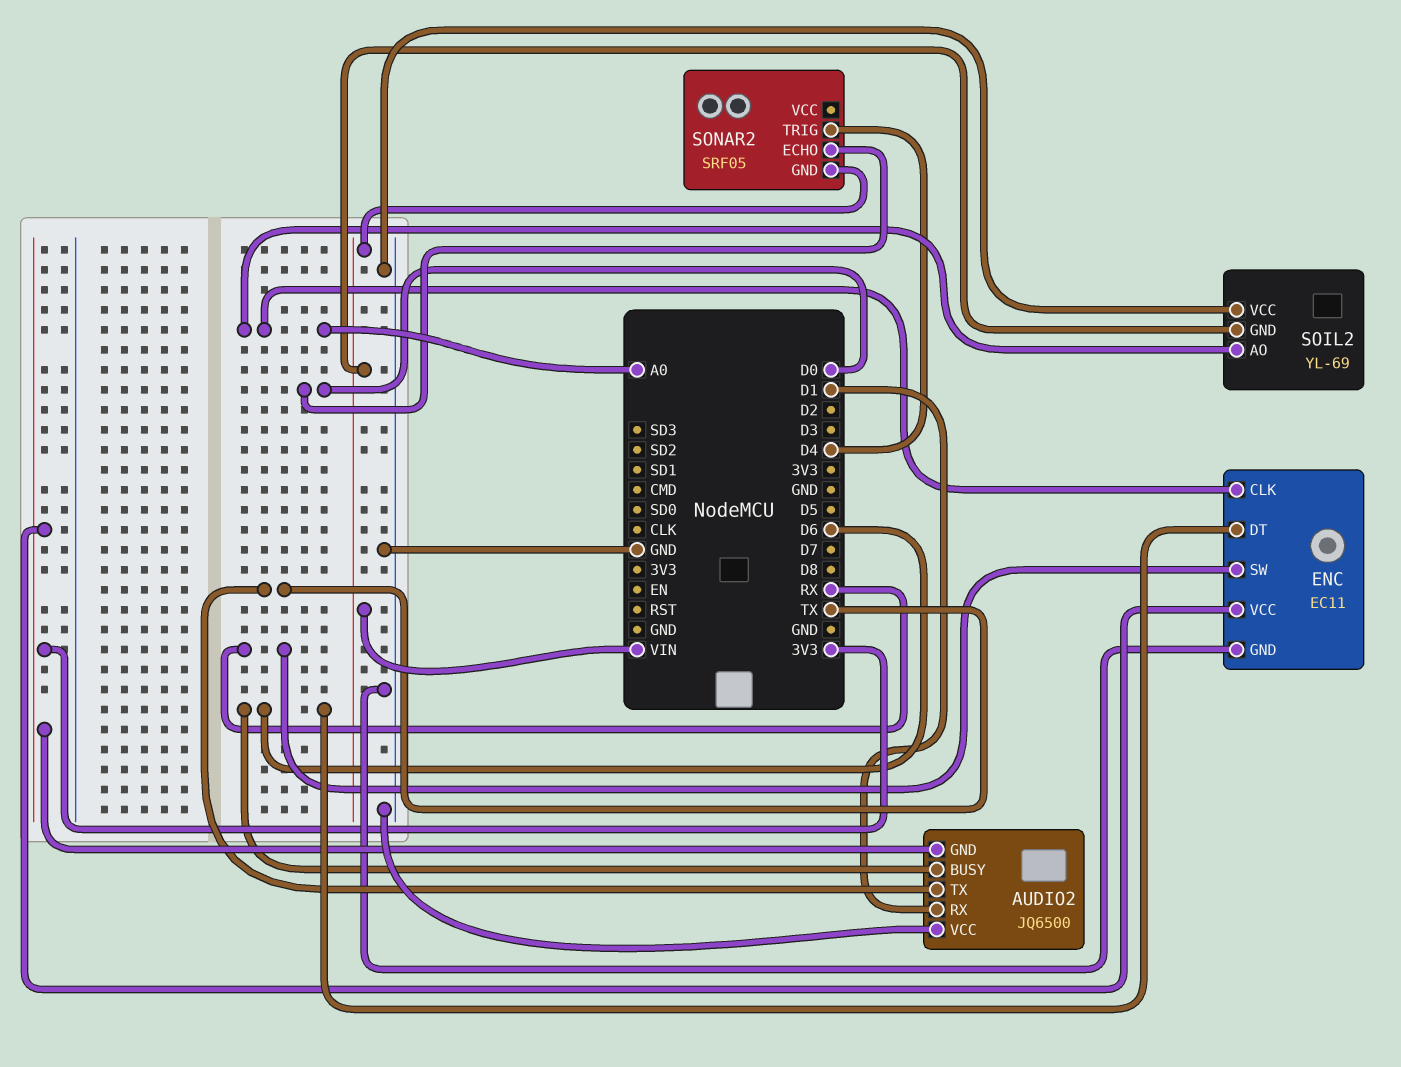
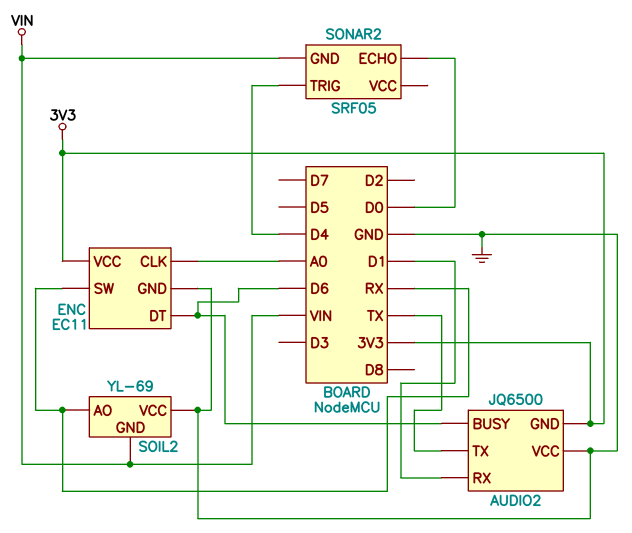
SOIL2 pin AO: A0 -> RX

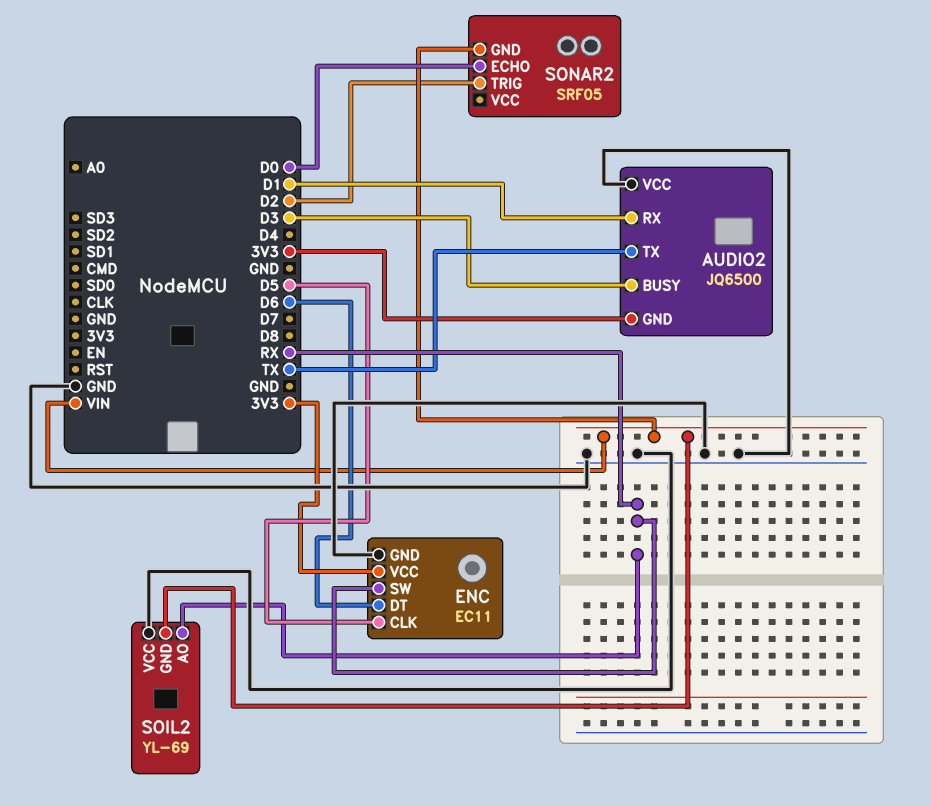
AUDIO2 pin BUSY: D6 -> D3
ENC pin CLK: A0 -> D5
SONAR2 pin TRIG: D4 -> D2

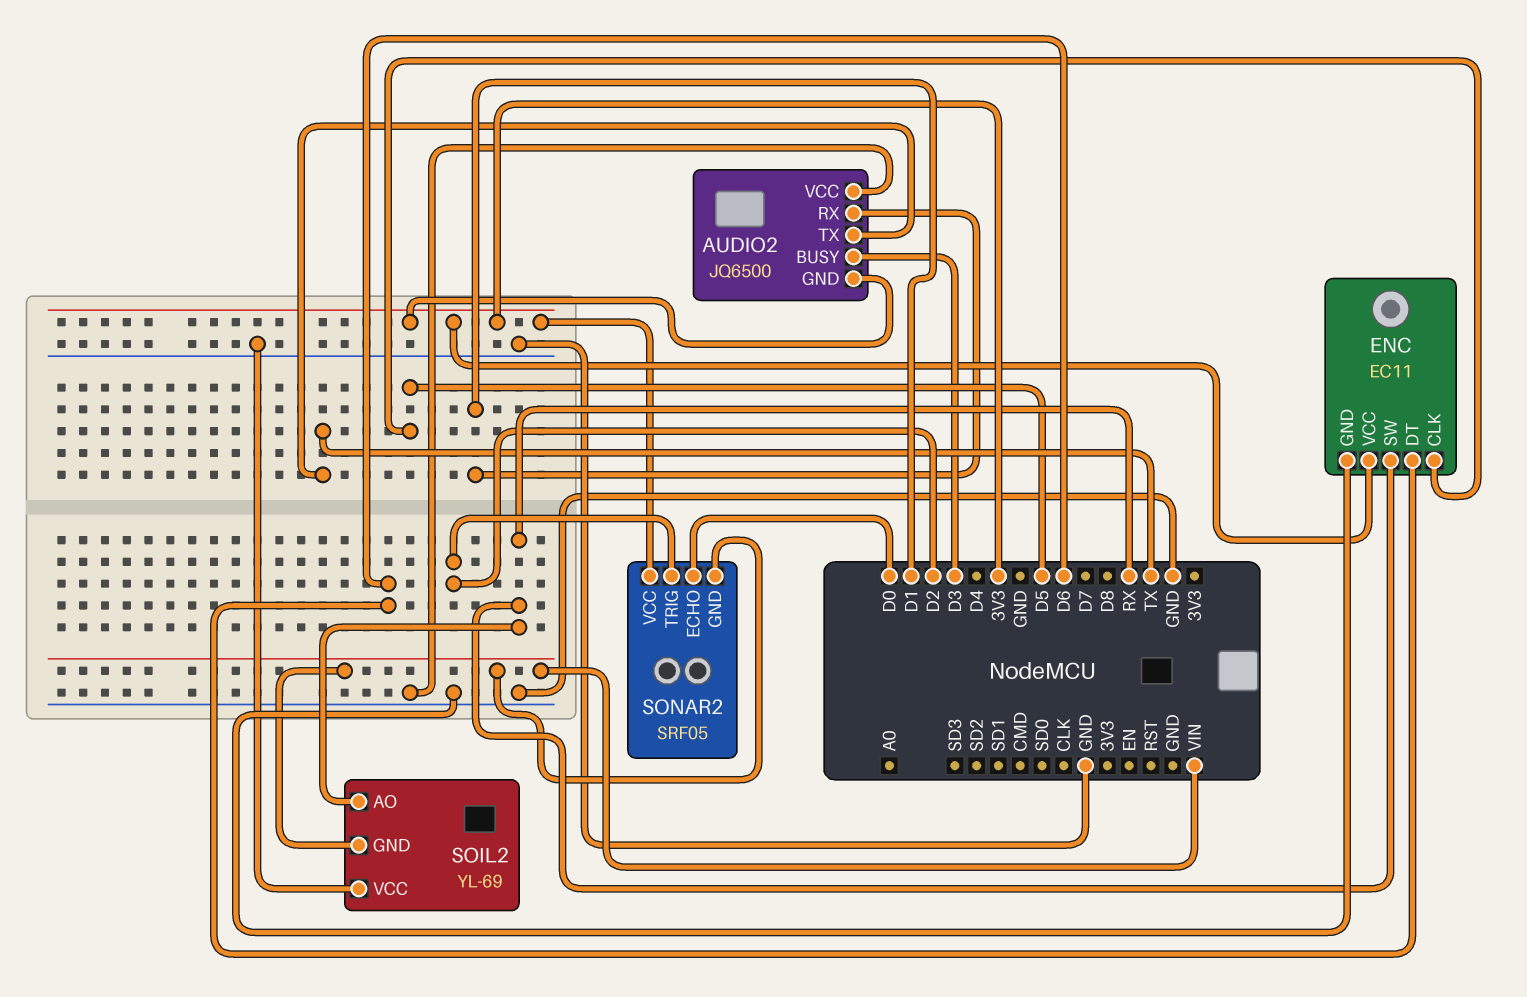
SONAR2 pin VCC: none -> 3V3

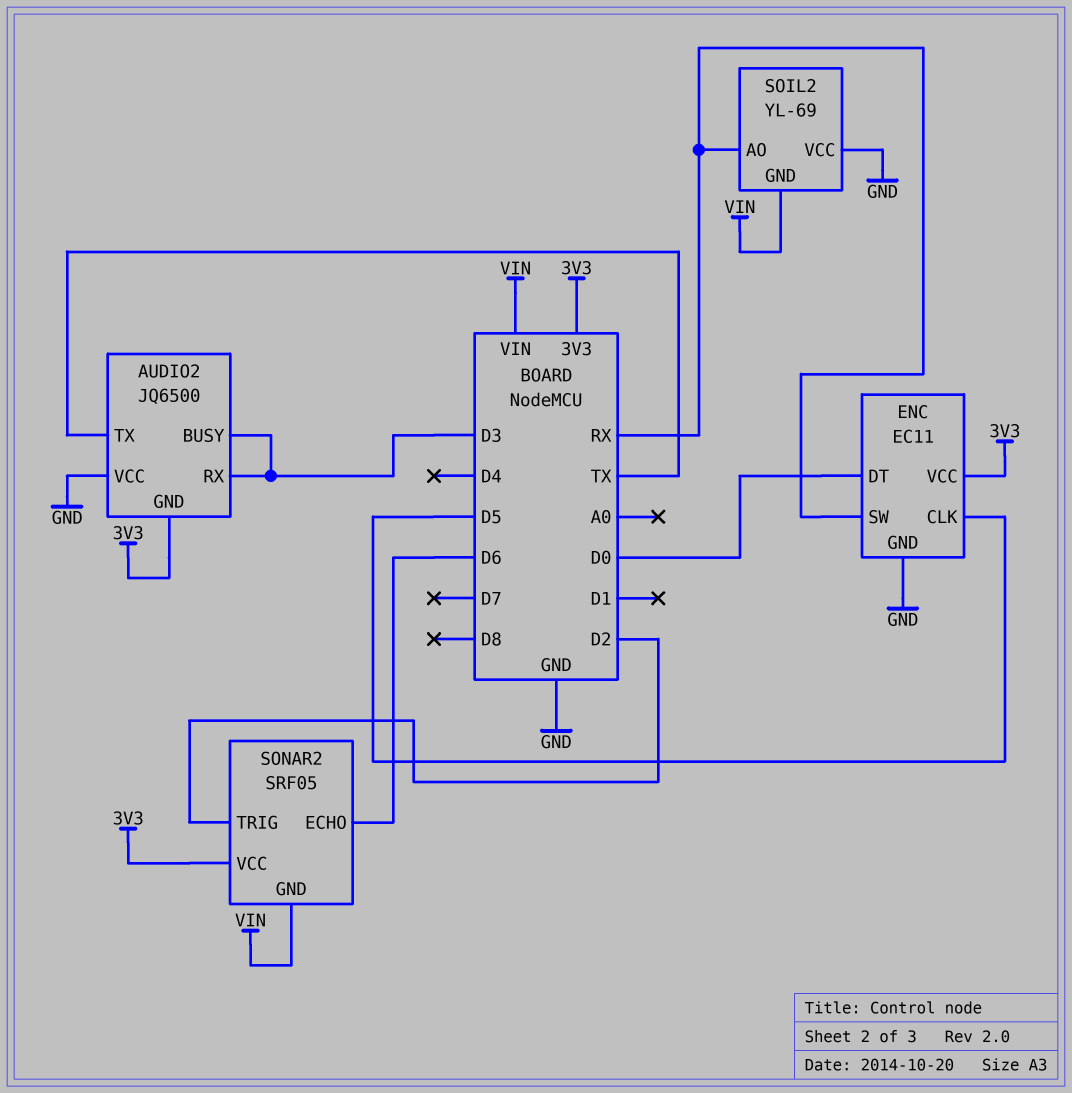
AUDIO2 pin RX: D1 -> D3
ENC pin DT: D6 -> D0
SONAR2 pin ECHO: D0 -> D6

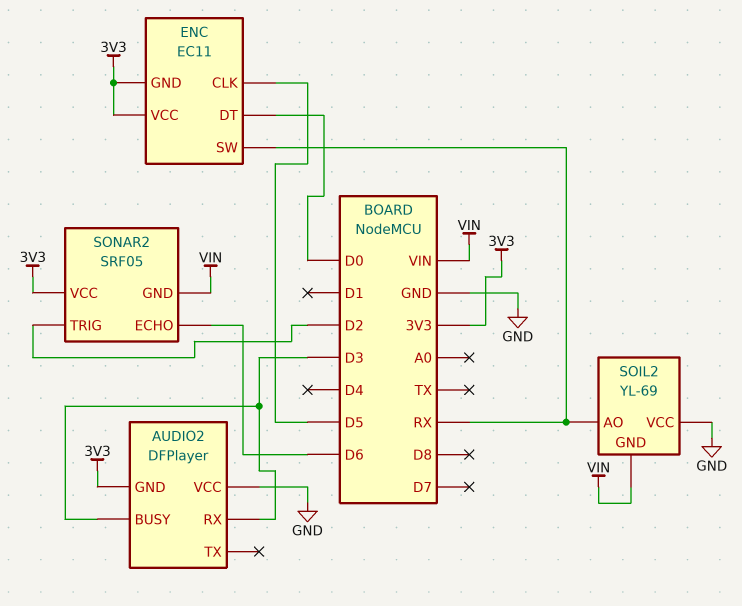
AUDIO2: JQ6500 -> DFPlayer
AUDIO2 pin TX: TX -> none
ENC pin GND: GND -> 3V3

